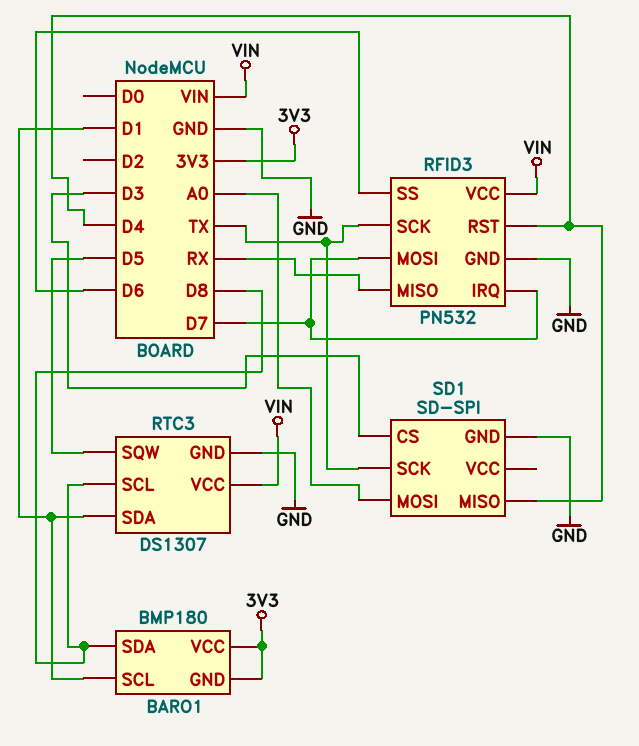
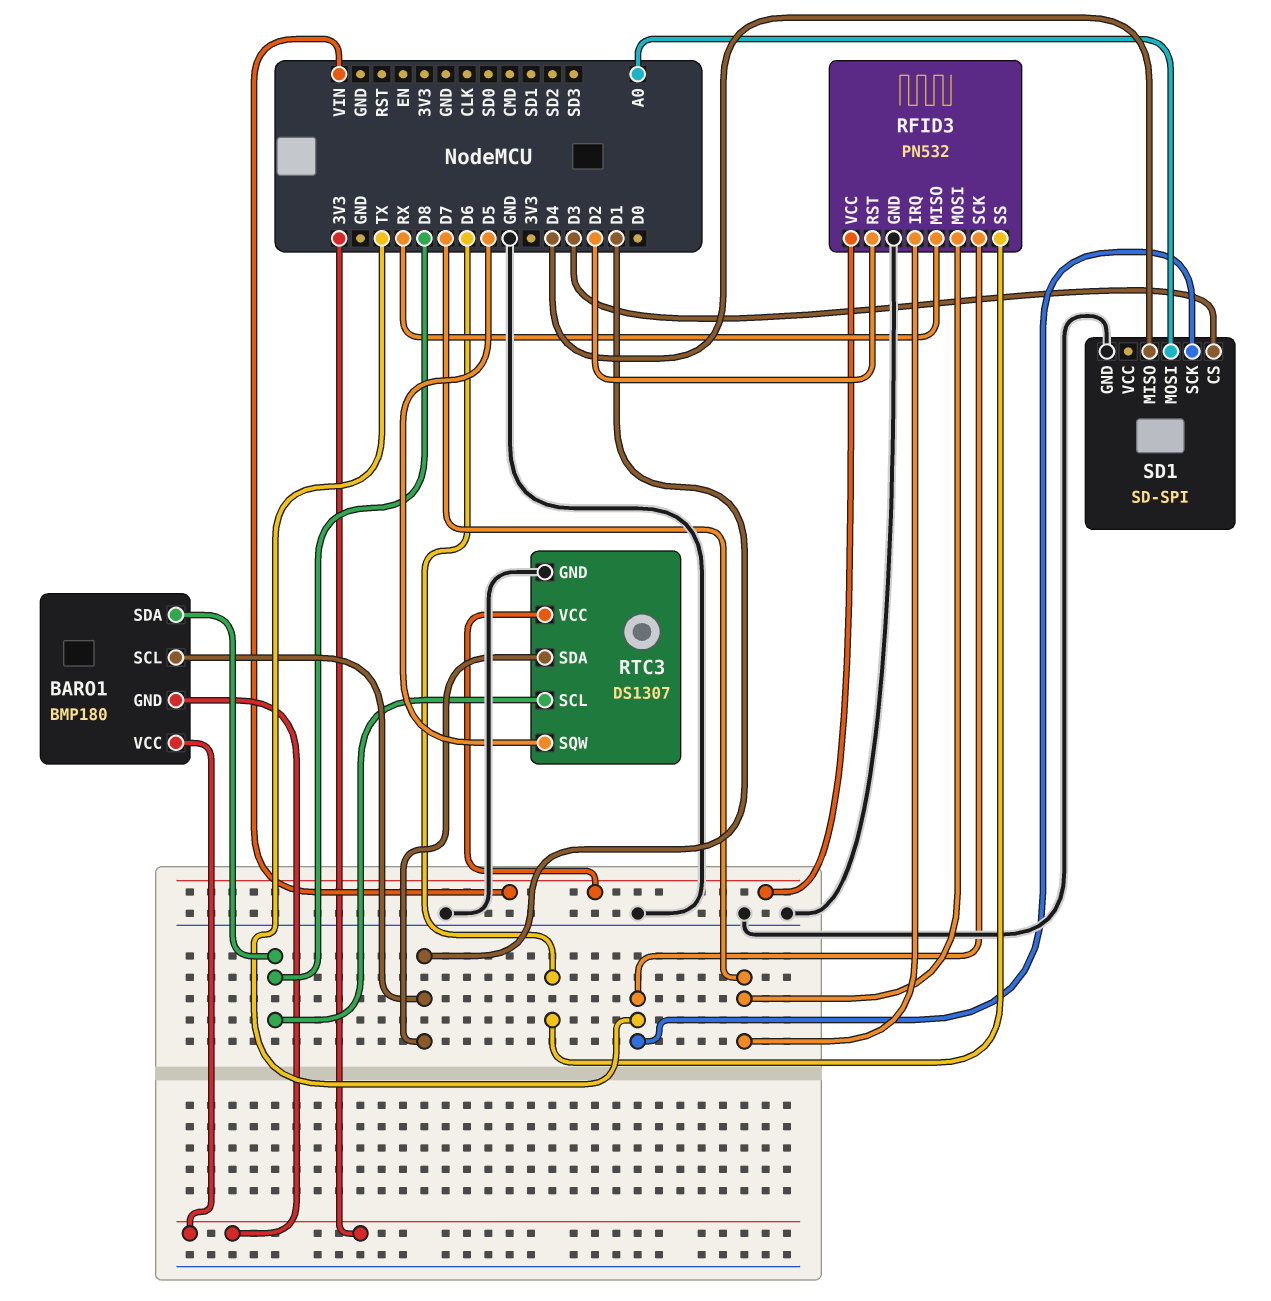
RFID3 pin RST: D4 -> D2

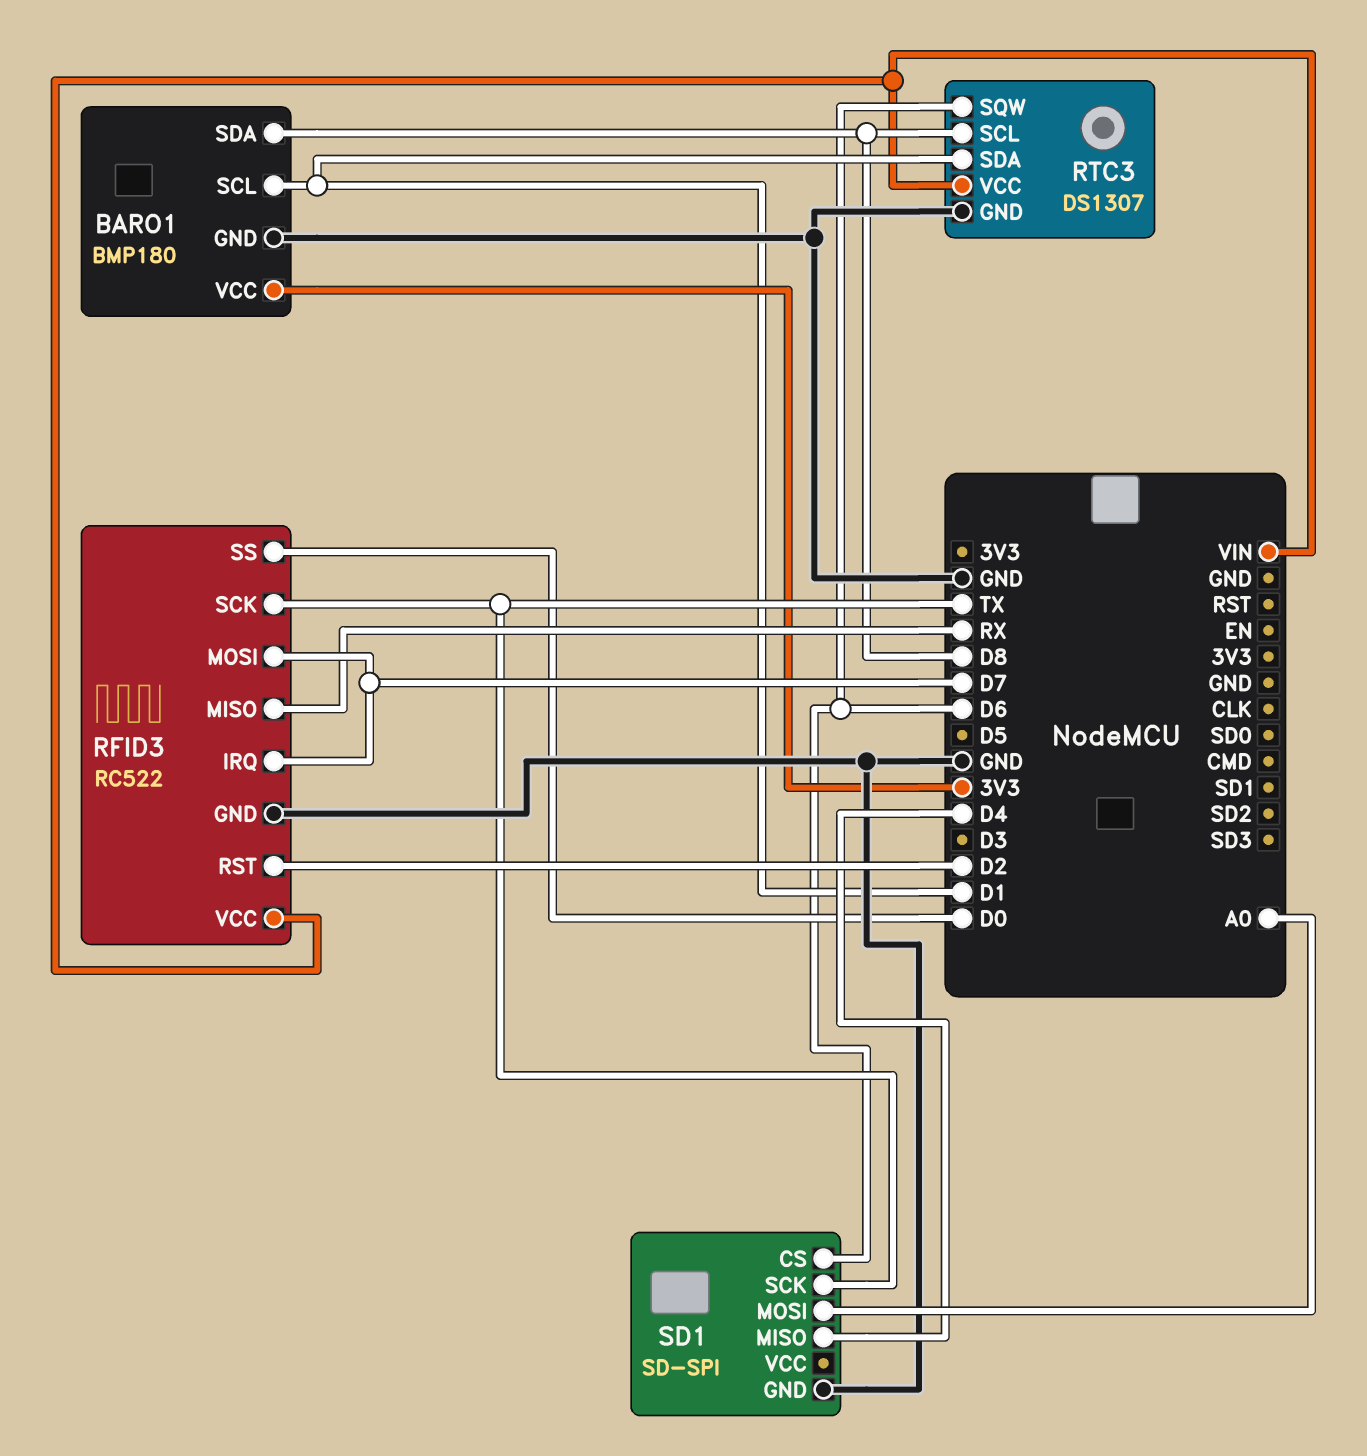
BARO1 pin GND: 3V3 -> GND
RFID3: PN532 -> RC522
RFID3 pin SS: D6 -> D0
RTC3 pin SQW: D5 -> D6
SD1 pin CS: D3 -> D6

